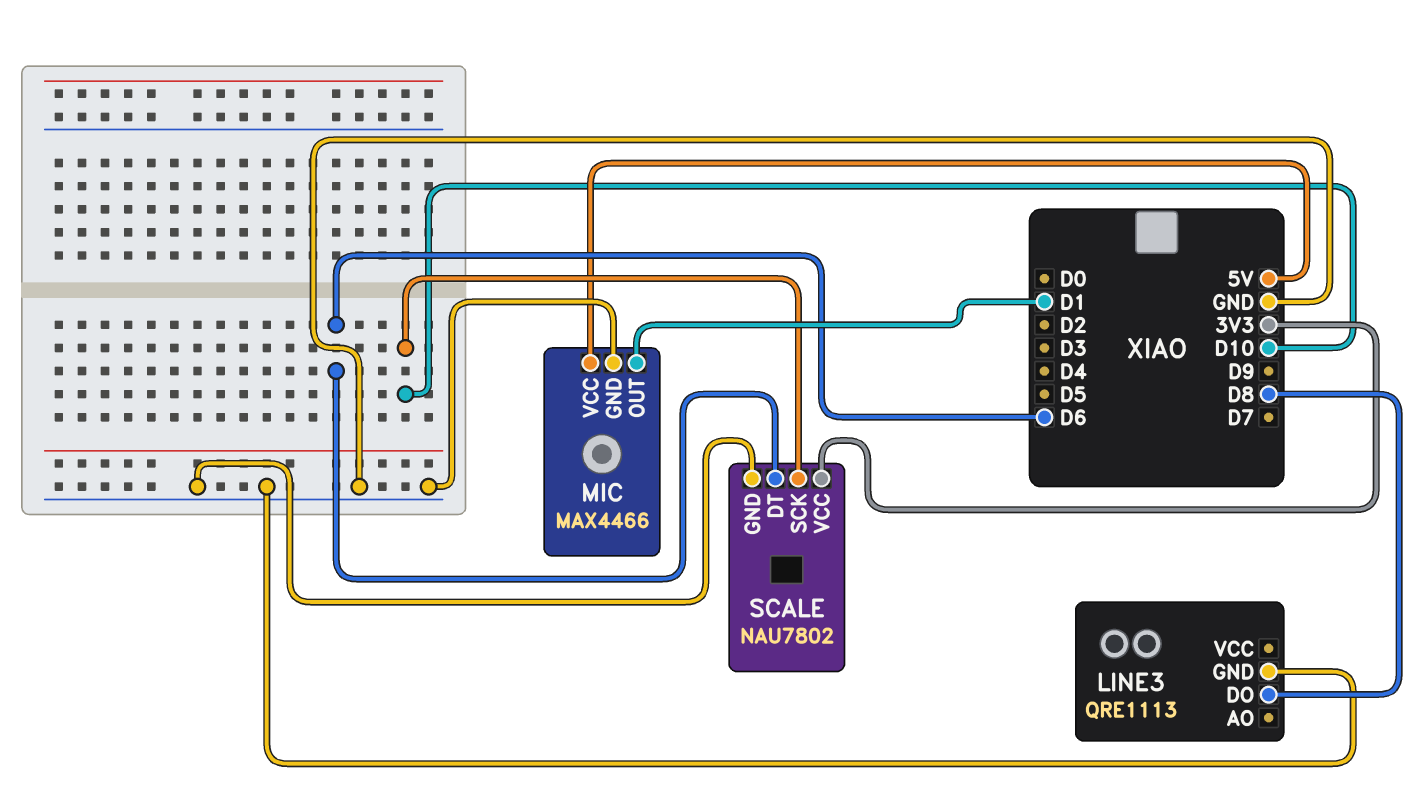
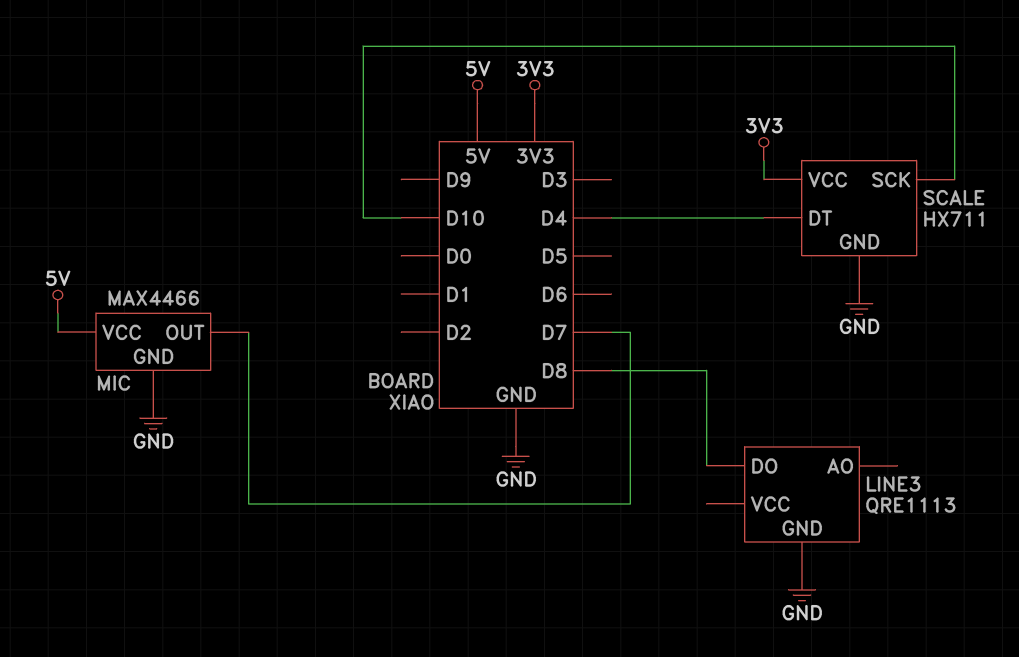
MIC pin OUT: D1 -> D7
SCALE: NAU7802 -> HX711
SCALE pin DT: D6 -> D4

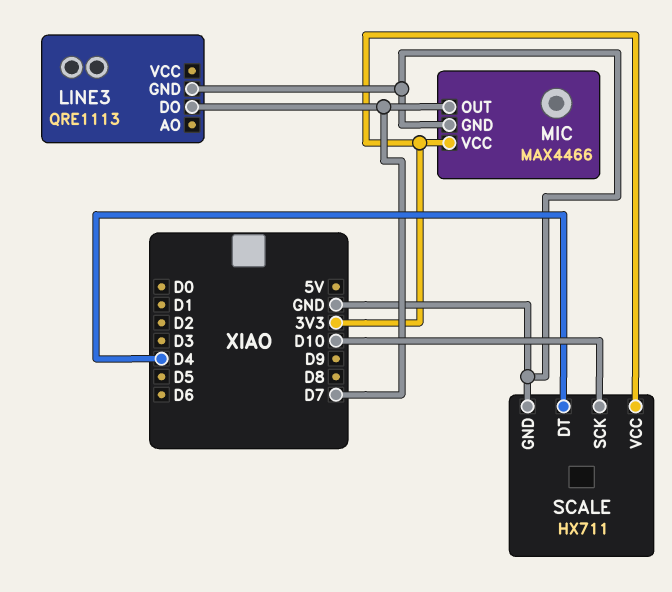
LINE3 pin DO: D8 -> D7
MIC pin VCC: 5V -> 3V3

